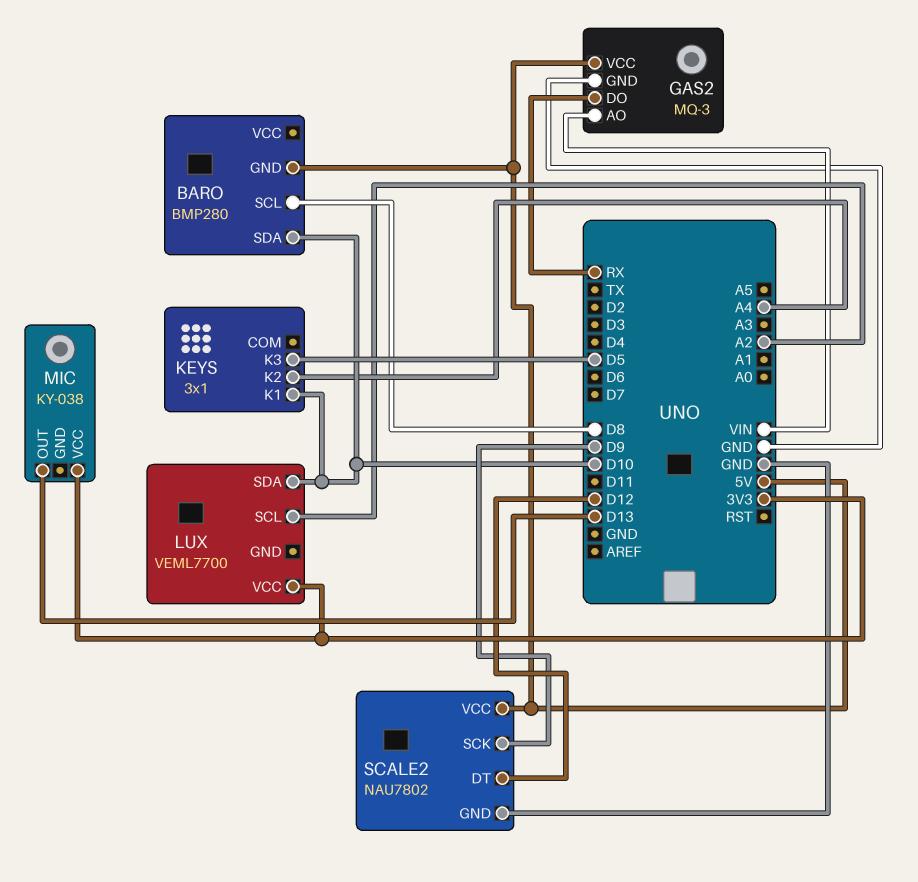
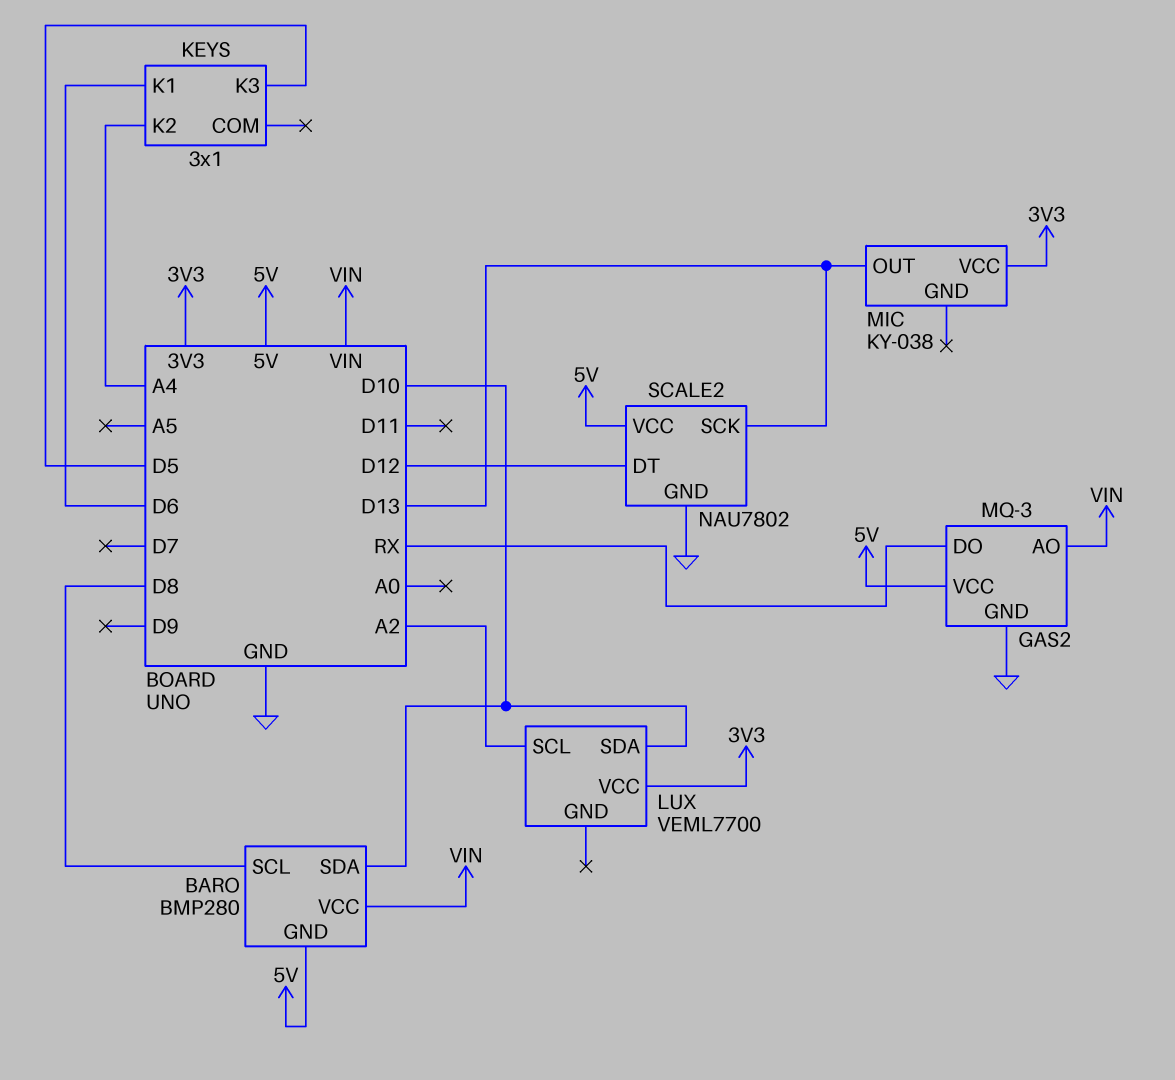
BARO pin VCC: none -> VIN
KEYS pin K1: D10 -> D6
SCALE2 pin SCK: D9 -> D13

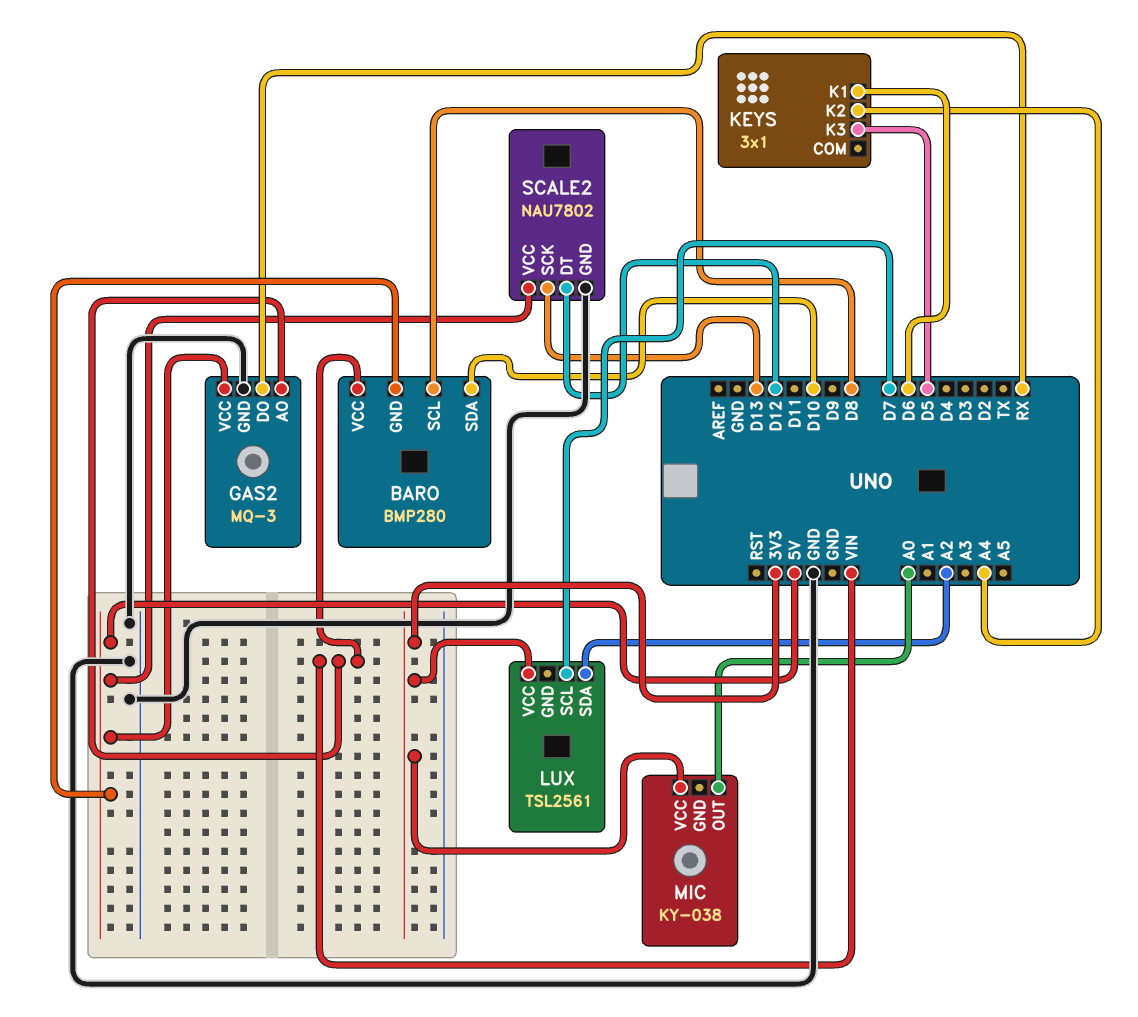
LUX: VEML7700 -> TSL2561
LUX pin SCL: A2 -> D7
LUX pin SDA: D10 -> A2
MIC pin OUT: D13 -> A0

